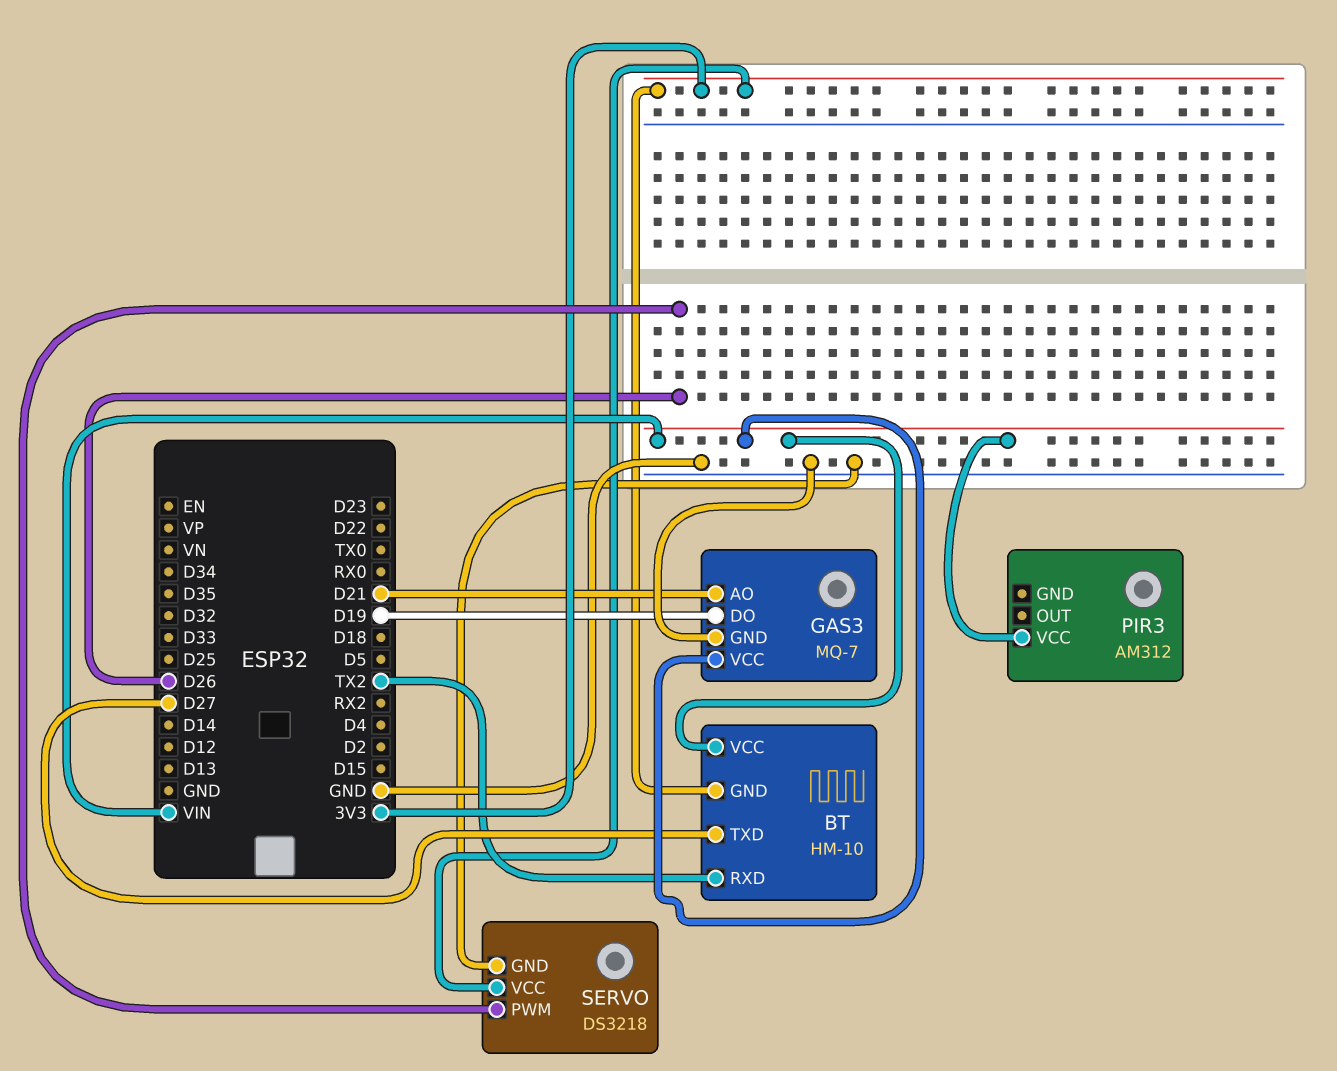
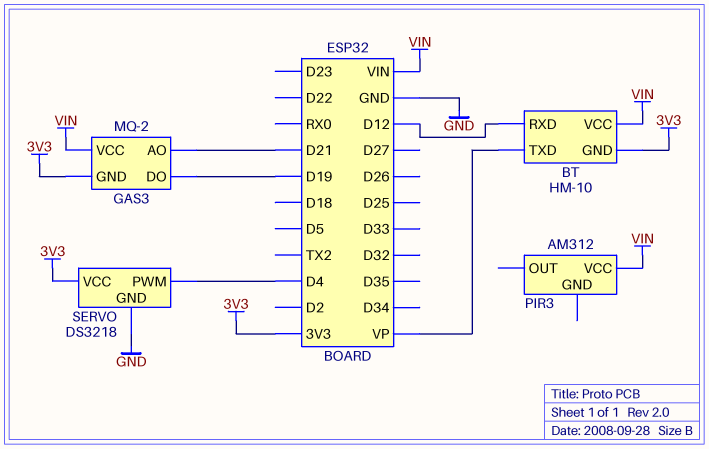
BT pin RXD: TX2 -> D12
BT pin TXD: D27 -> VP
GAS3: MQ-7 -> MQ-2
GAS3 pin GND: GND -> 3V3
SERVO pin PWM: D26 -> D4

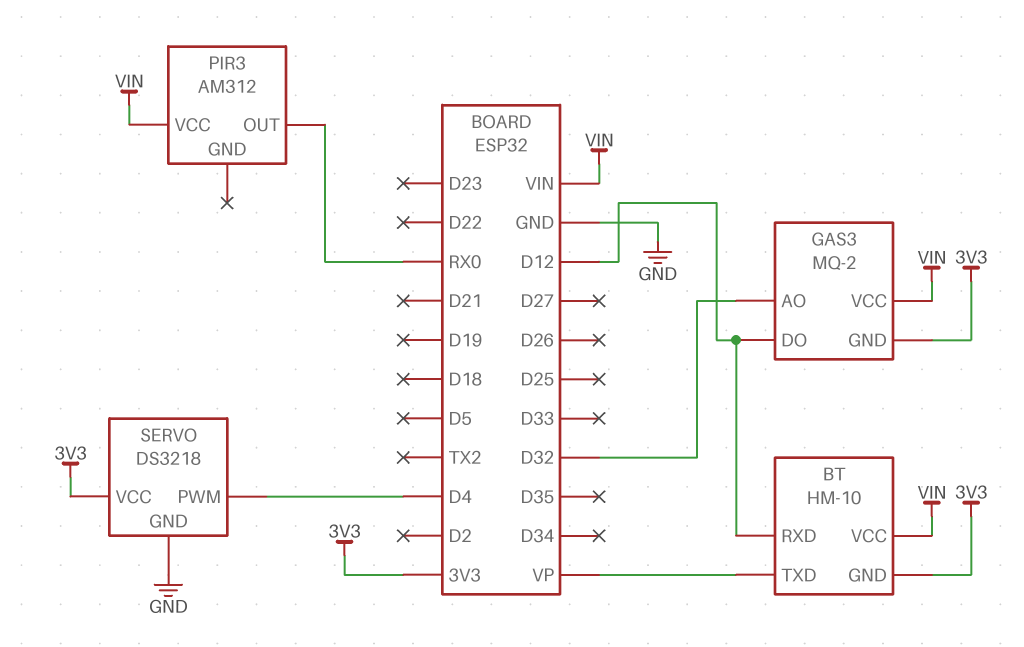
GAS3 pin AO: D21 -> D32
GAS3 pin DO: D19 -> D12
PIR3 pin OUT: none -> RX0

